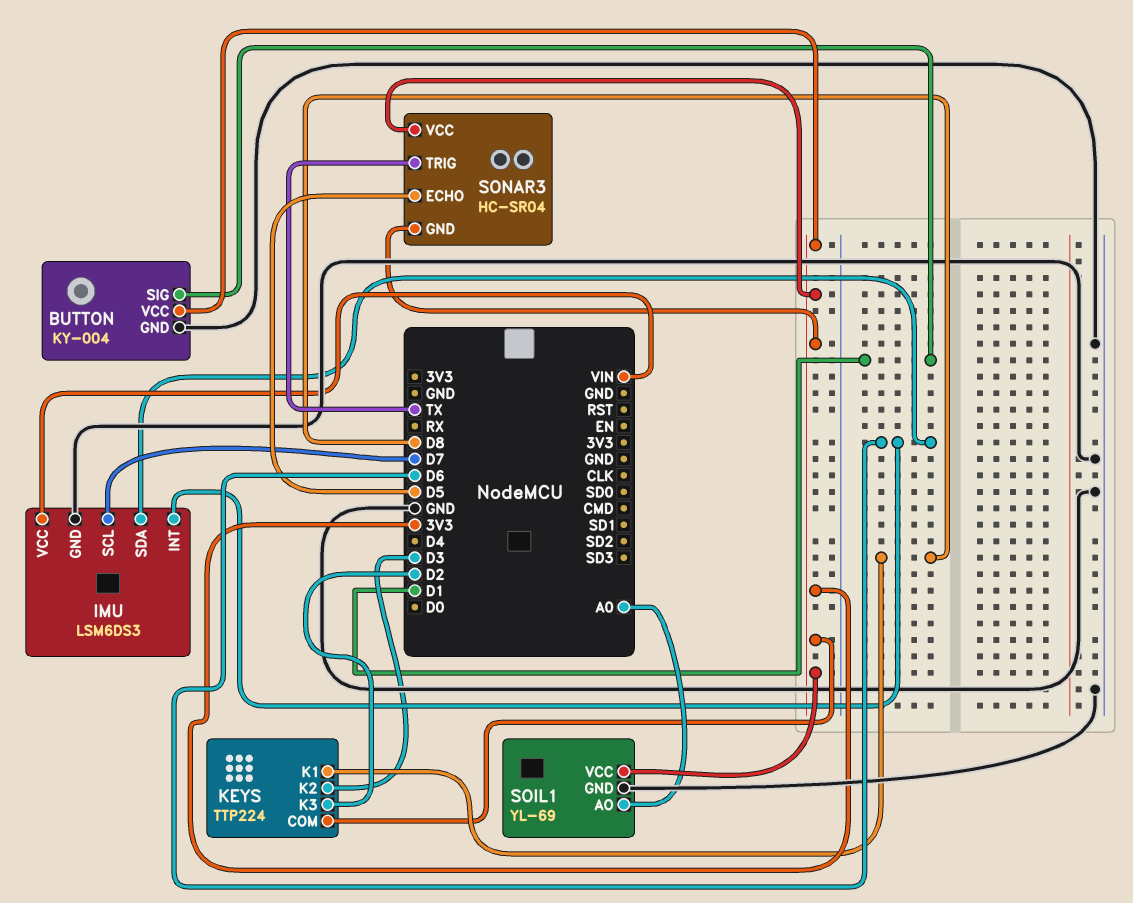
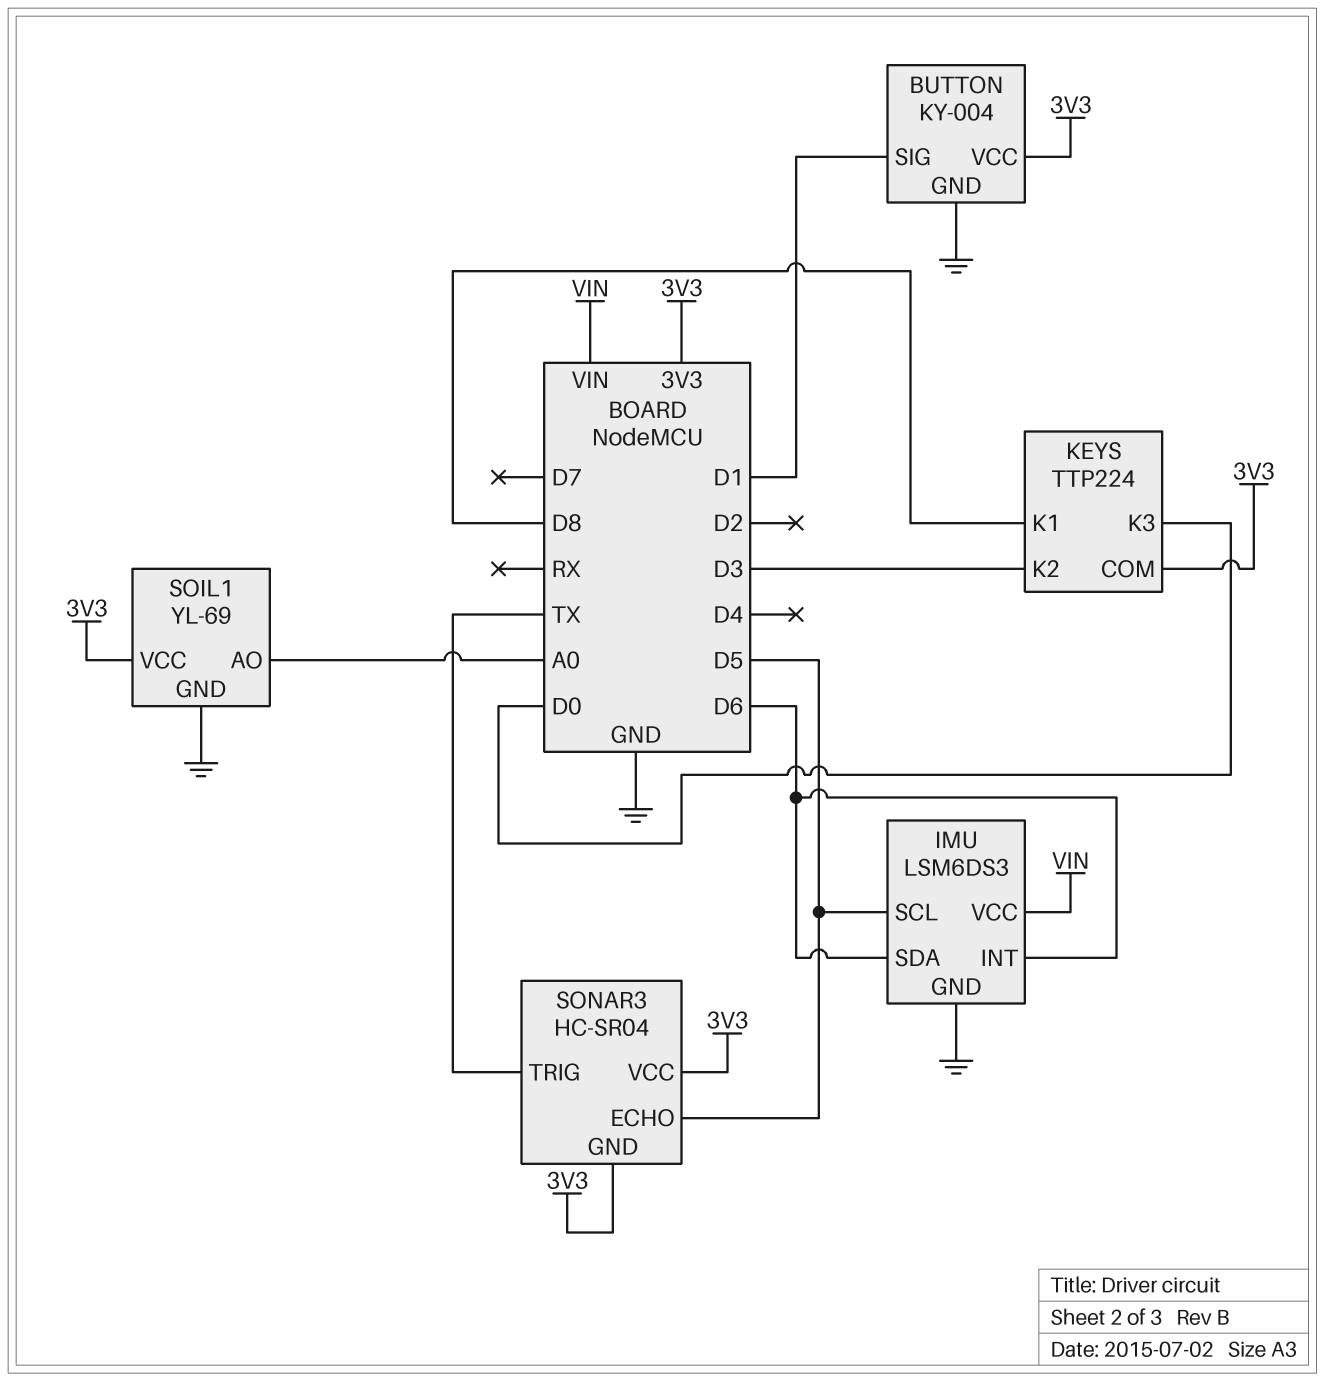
IMU pin SCL: D7 -> D5
KEYS pin K3: D2 -> D0

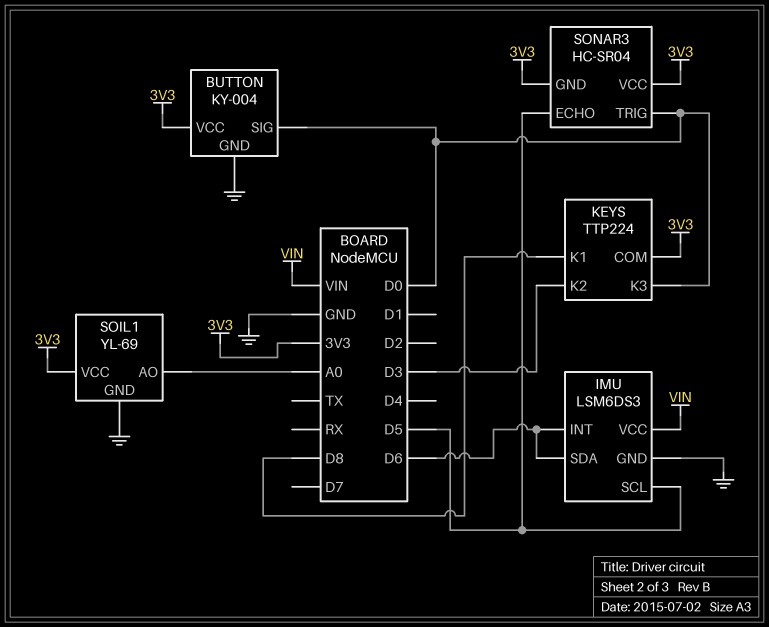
BUTTON pin SIG: D1 -> D0
SONAR3 pin TRIG: TX -> D0

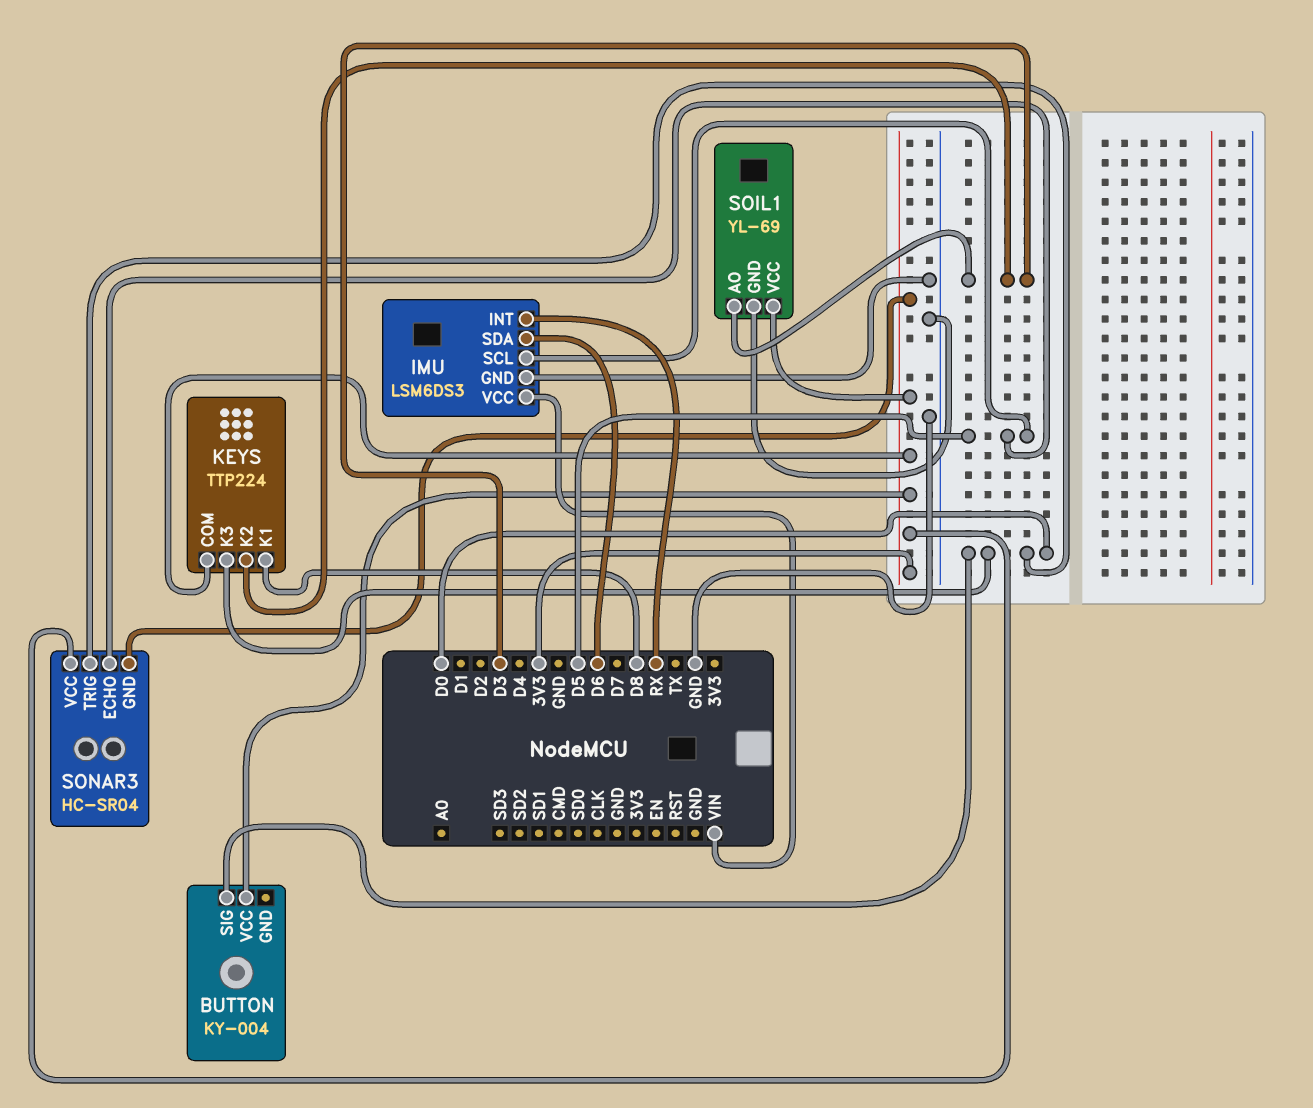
BUTTON pin GND: GND -> none
IMU pin INT: D6 -> RX
SOIL1 pin AO: A0 -> D3

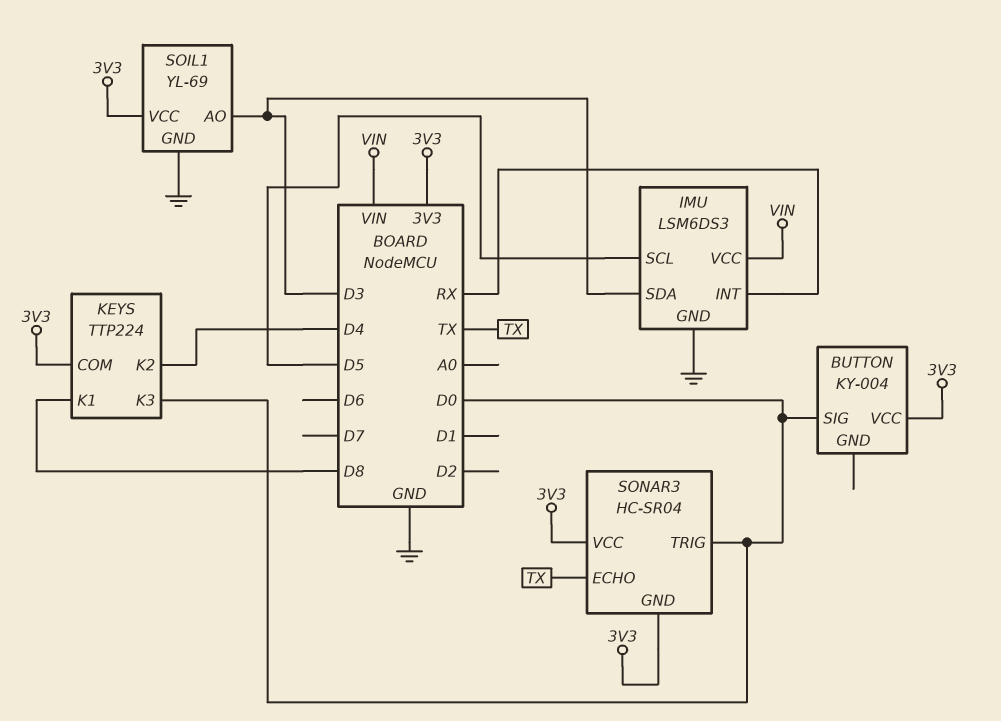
IMU pin SDA: D6 -> D3
KEYS pin K2: D3 -> D4
SONAR3 pin ECHO: D5 -> TX

